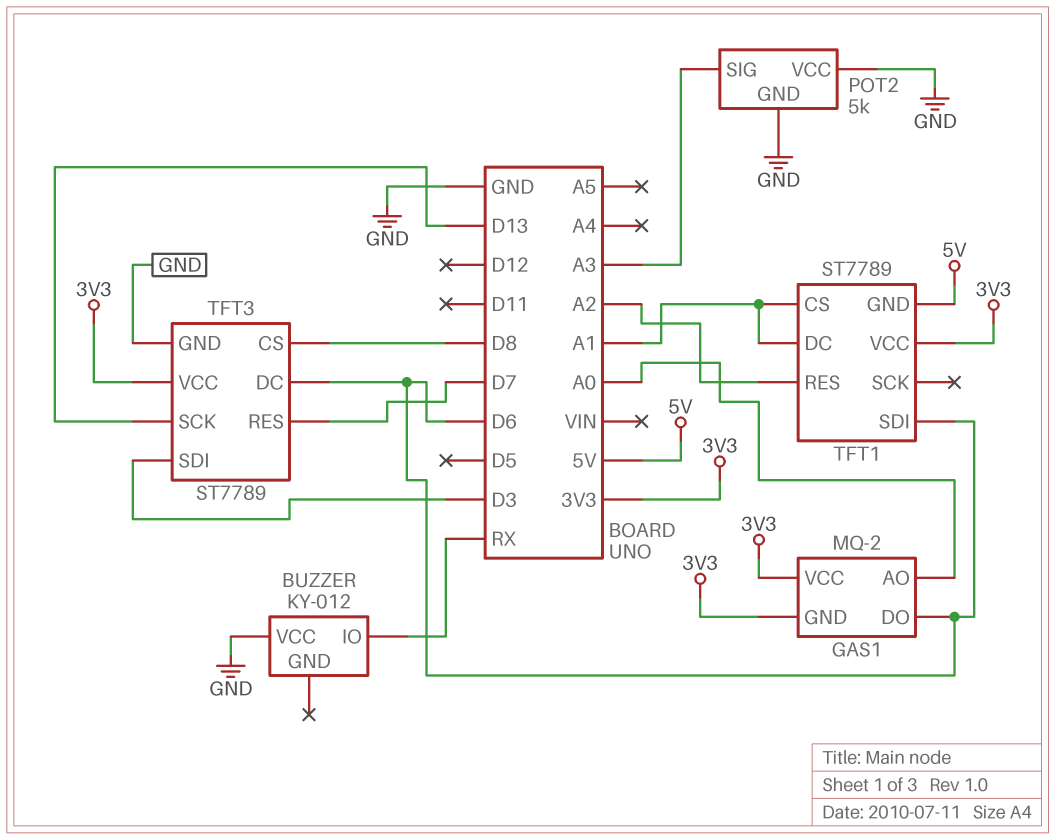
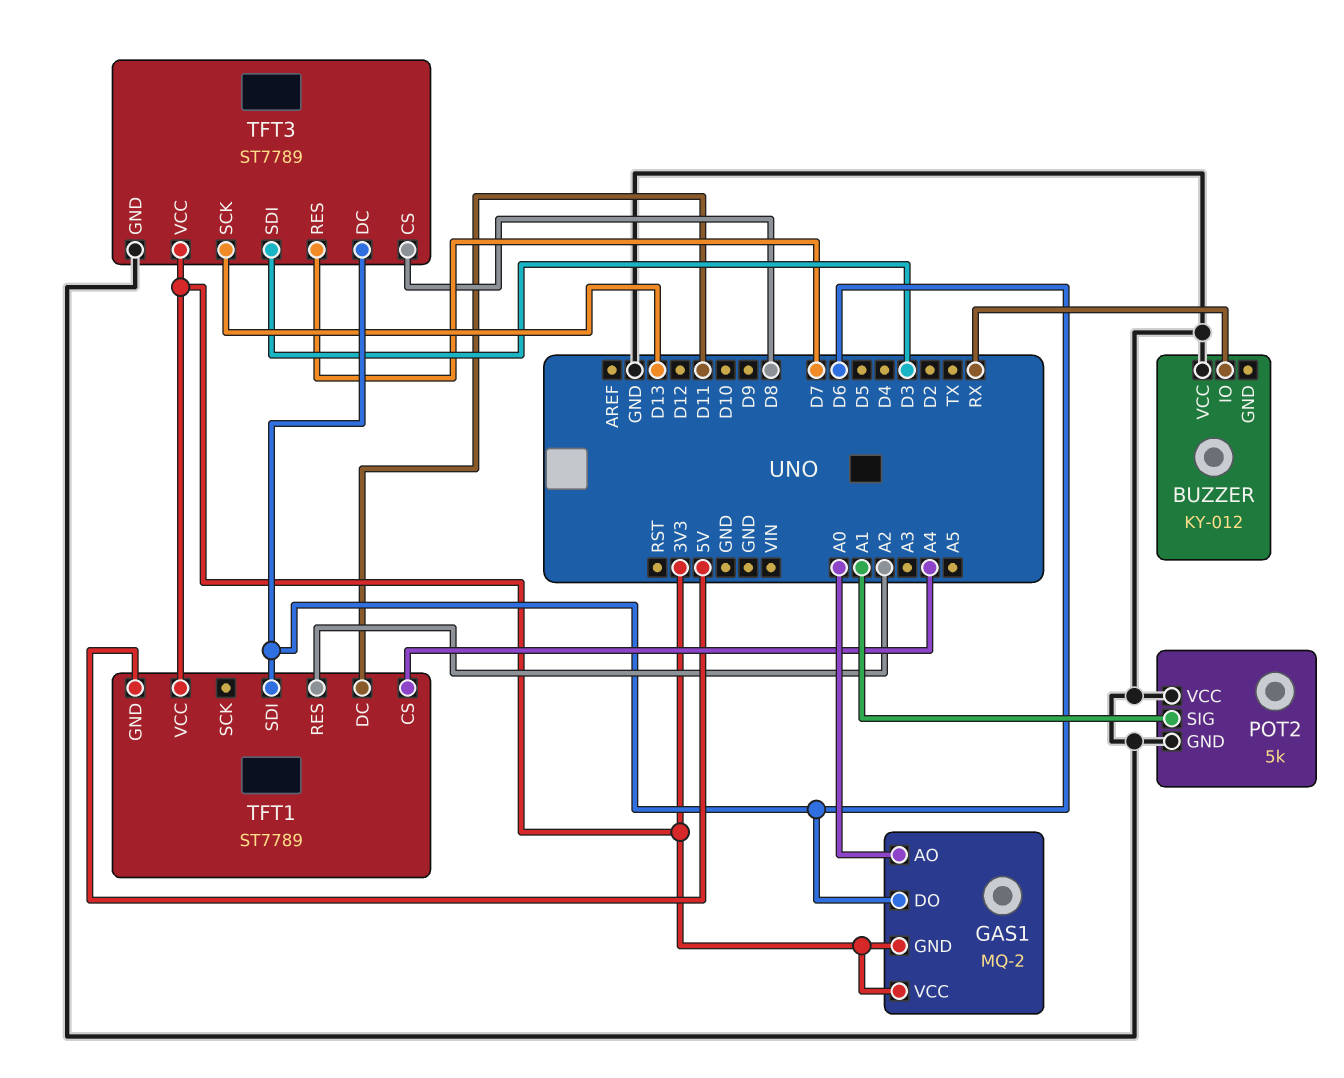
POT2 pin SIG: A3 -> A1
TFT1 pin CS: A1 -> A4
TFT1 pin DC: A1 -> D11

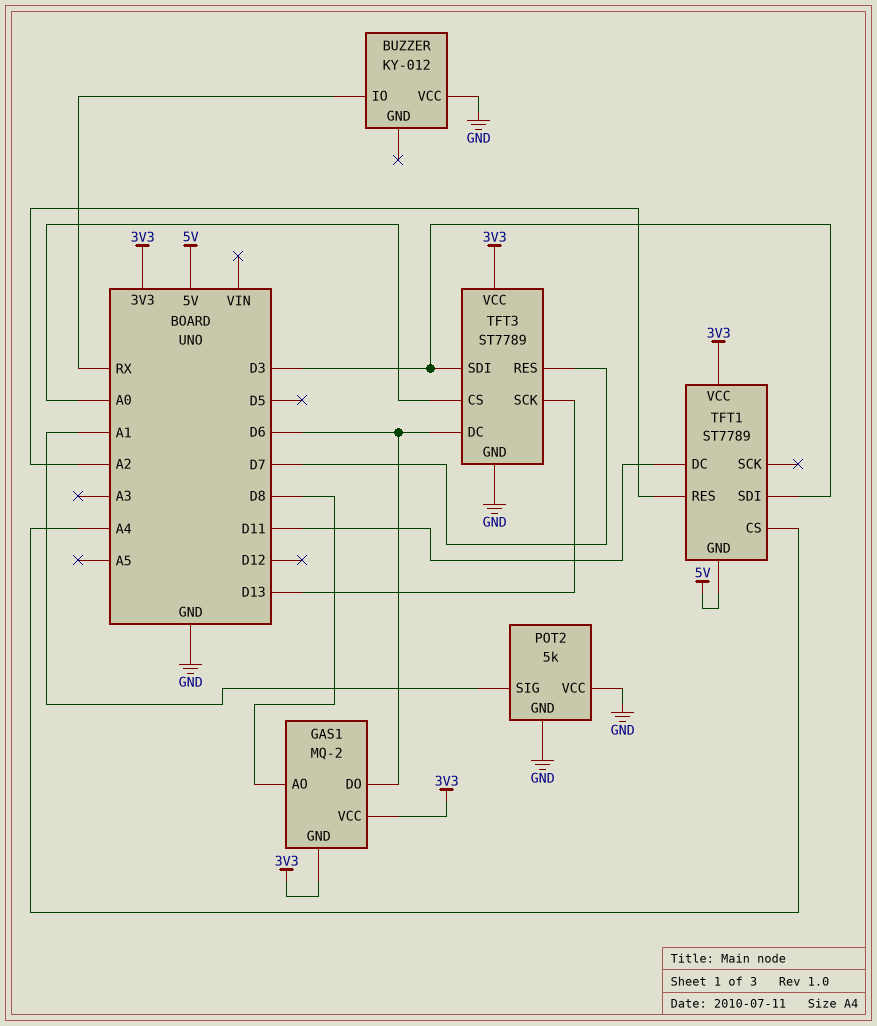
GAS1 pin AO: A0 -> D8
TFT1 pin SDI: D6 -> D3
TFT3 pin CS: D8 -> A0

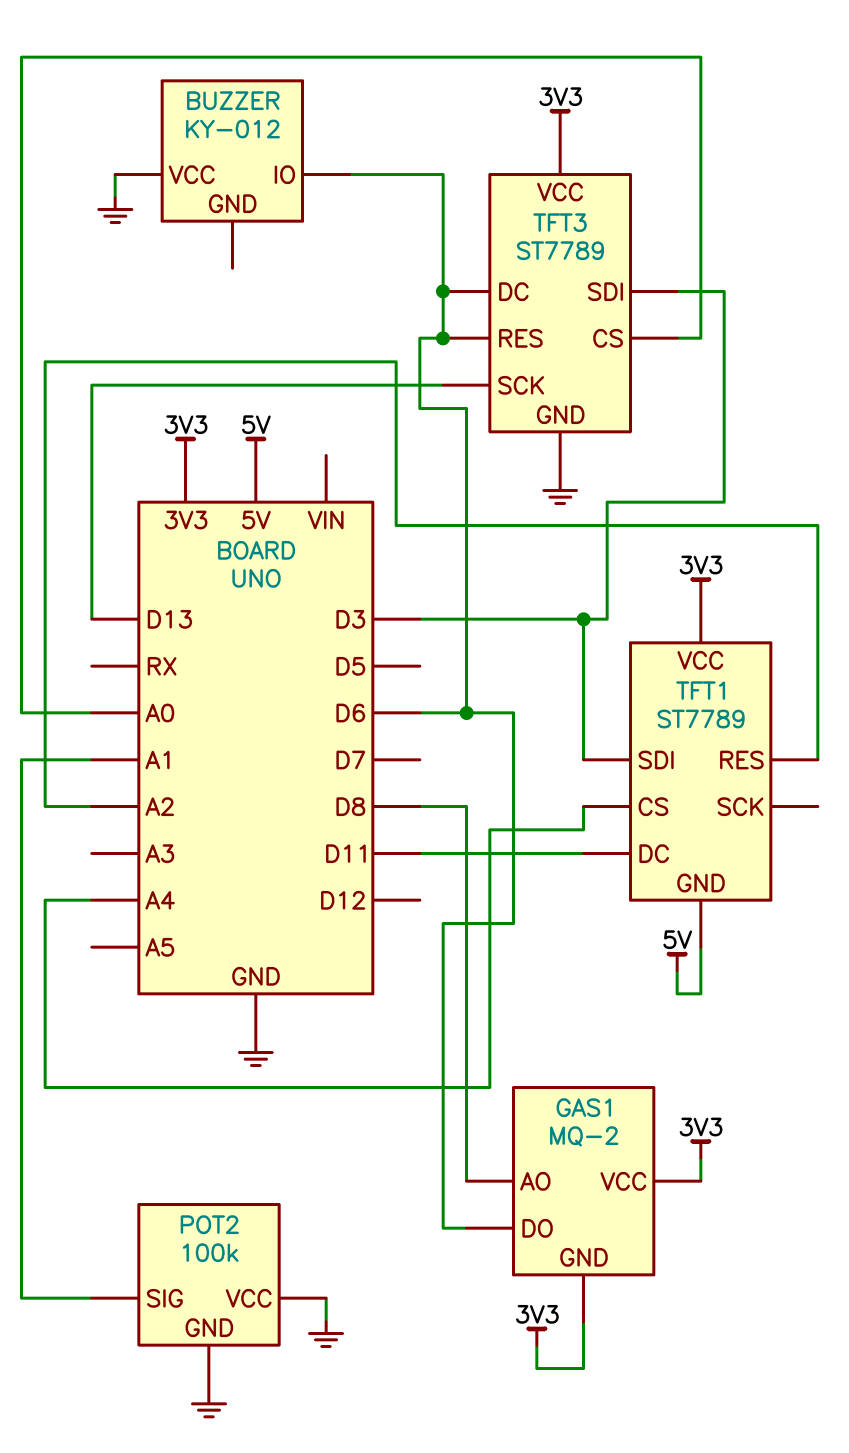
BUZZER pin IO: RX -> D6
POT2: 5k -> 100k
TFT3 pin RES: D7 -> D6

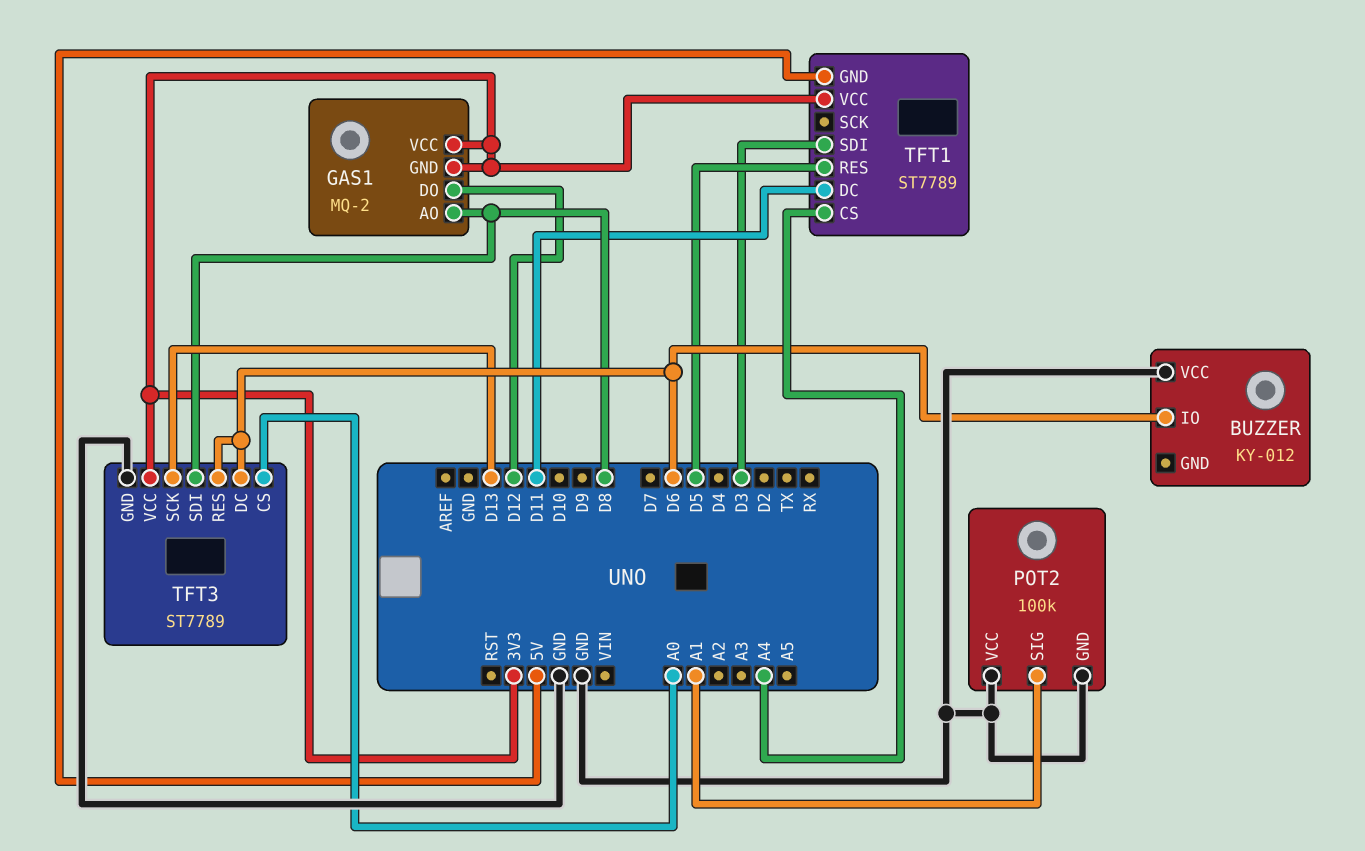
GAS1 pin DO: D6 -> D12
TFT1 pin RES: A2 -> D5
TFT3 pin SDI: D3 -> D8

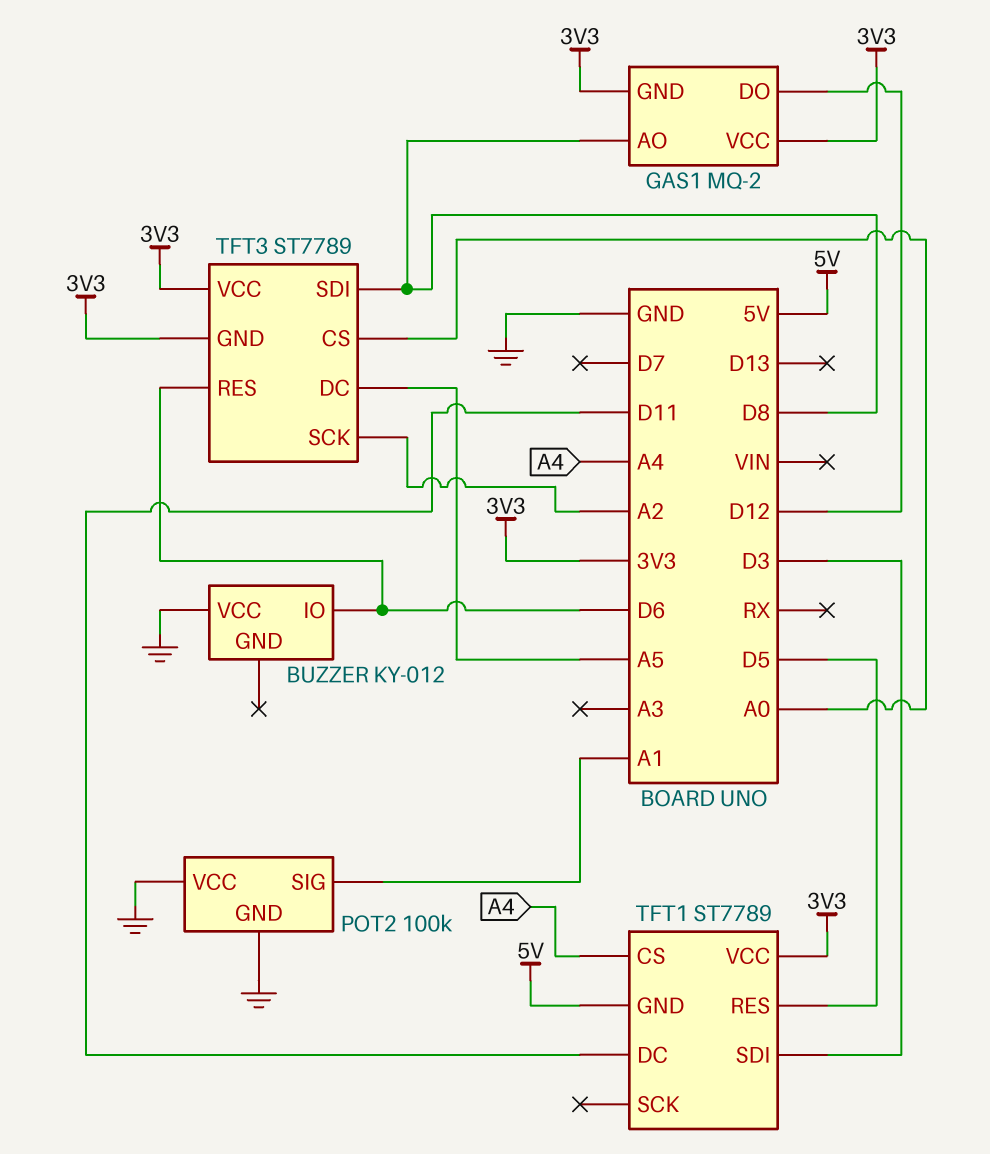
TFT3 pin DC: D6 -> A5
TFT3 pin GND: GND -> 3V3
TFT3 pin SCK: D13 -> A2

